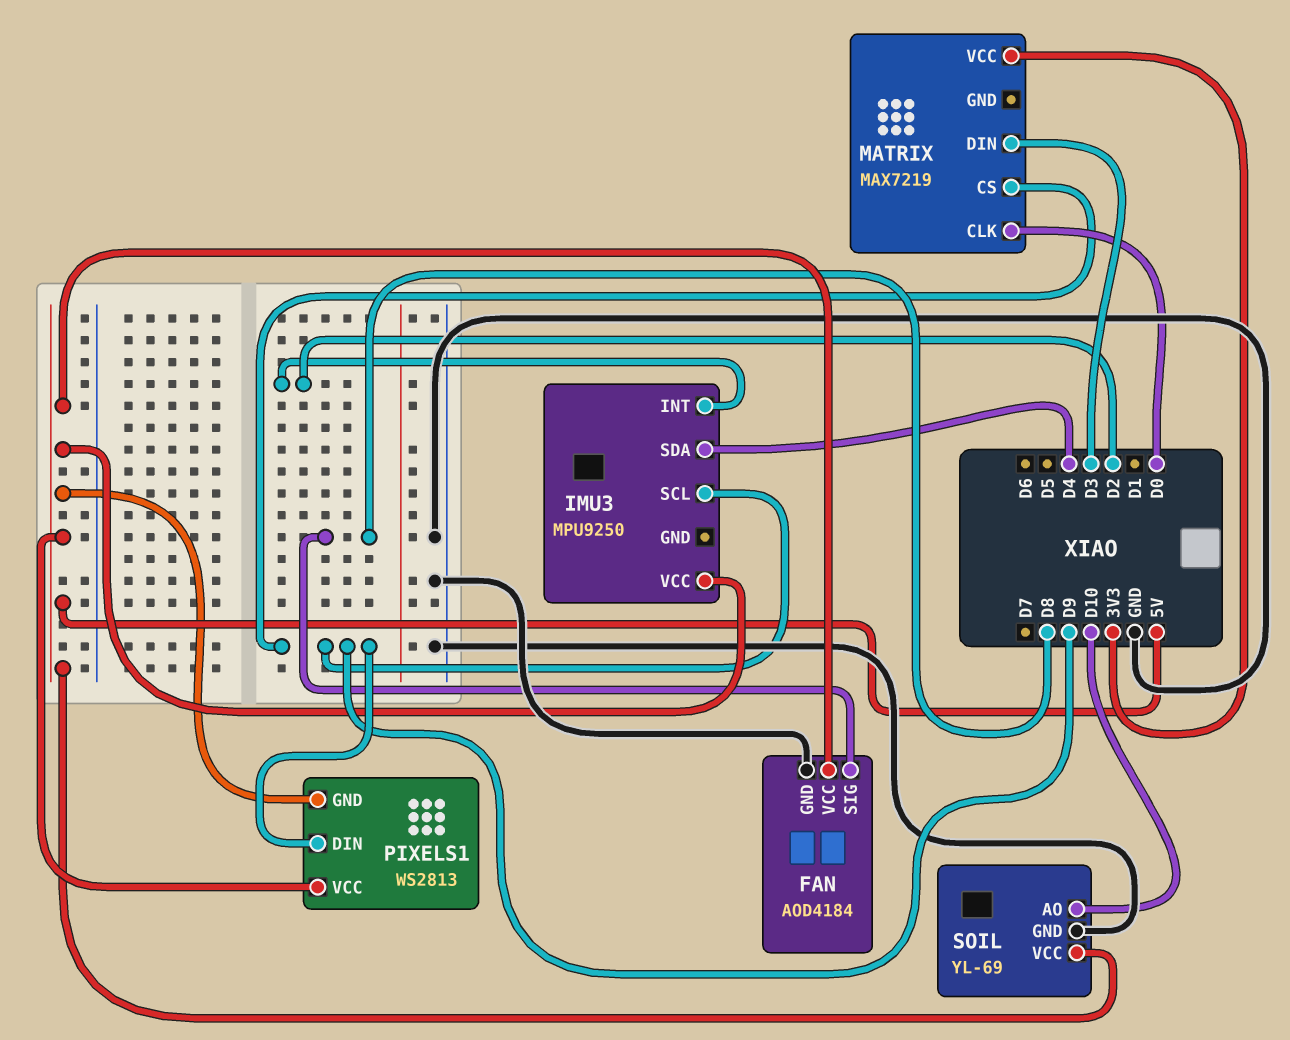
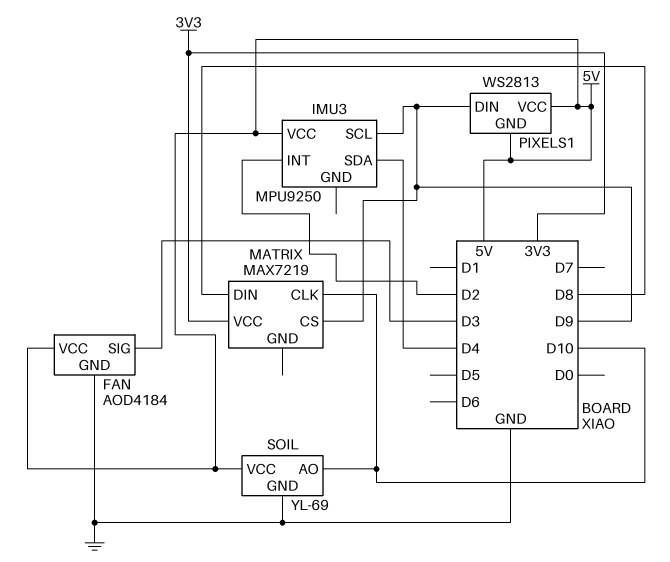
FAN pin SIG: D8 -> D3
MATRIX pin CLK: D0 -> D10
MATRIX pin DIN: D3 -> D8

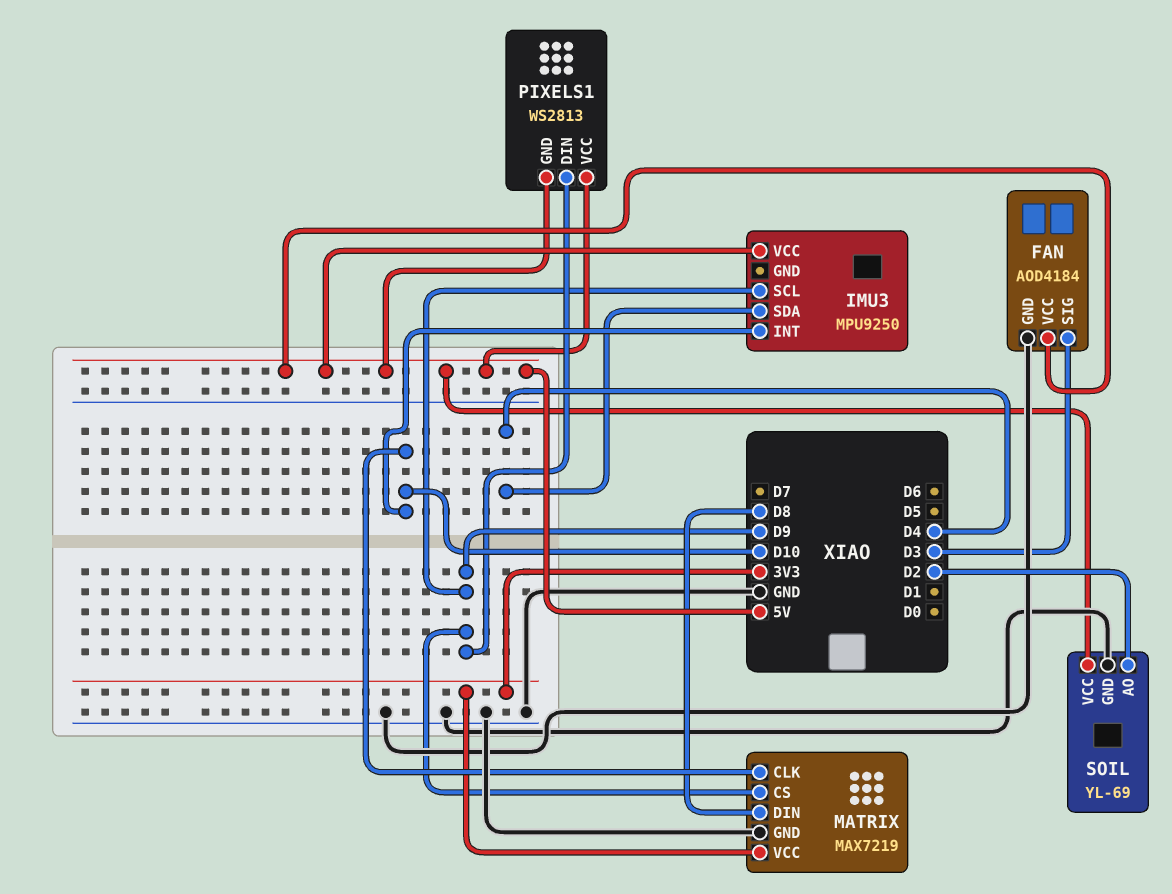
IMU3 pin INT: D2 -> D10
MATRIX pin GND: none -> GND
SOIL pin AO: D10 -> D2

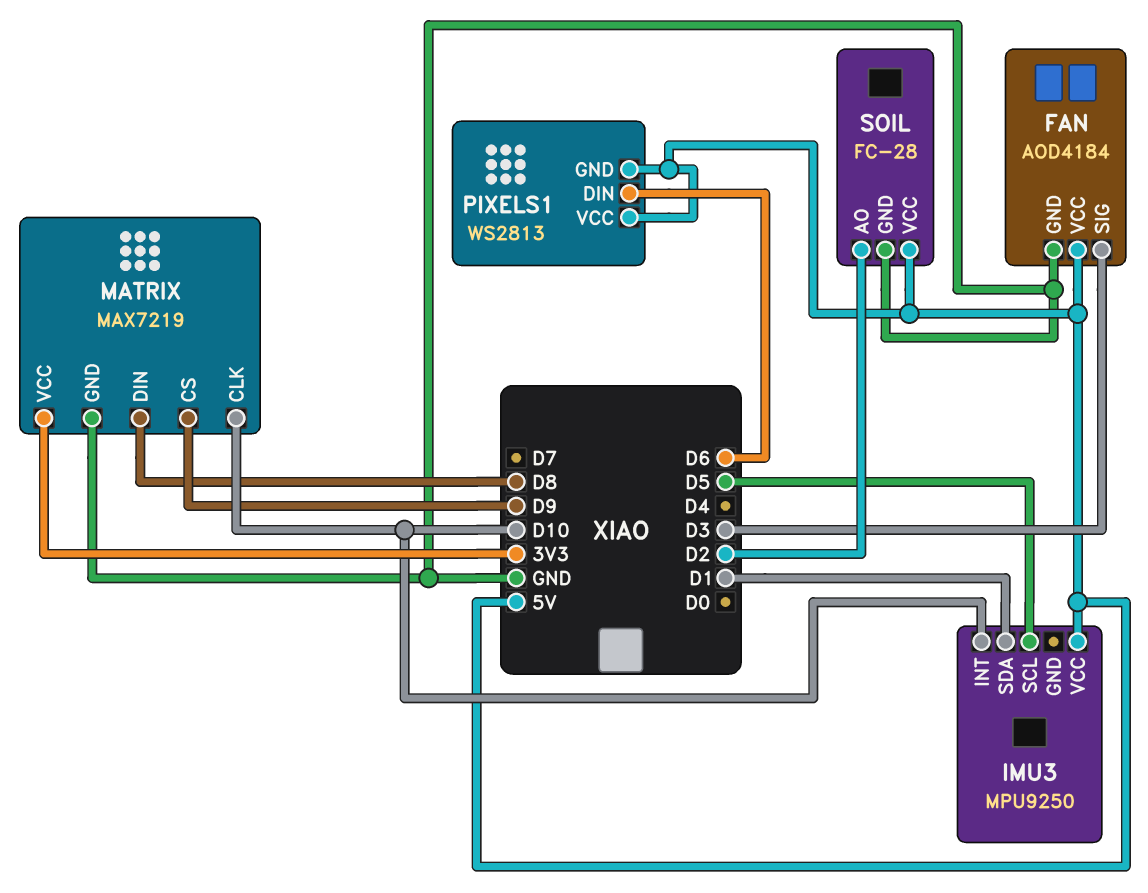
IMU3 pin SCL: D9 -> D5
IMU3 pin SDA: D4 -> D1
PIXELS1 pin DIN: D9 -> D6
SOIL: YL-69 -> FC-28

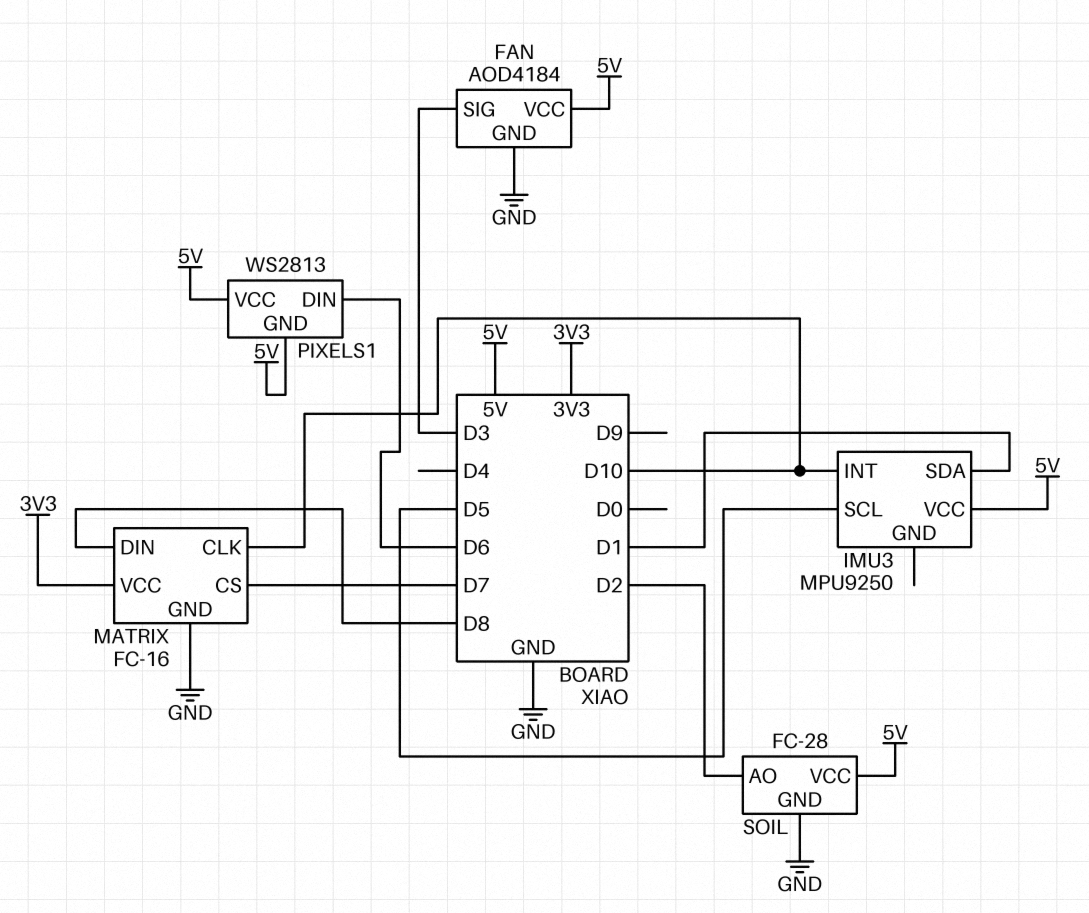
MATRIX: MAX7219 -> FC-16
MATRIX pin CS: D9 -> D7

